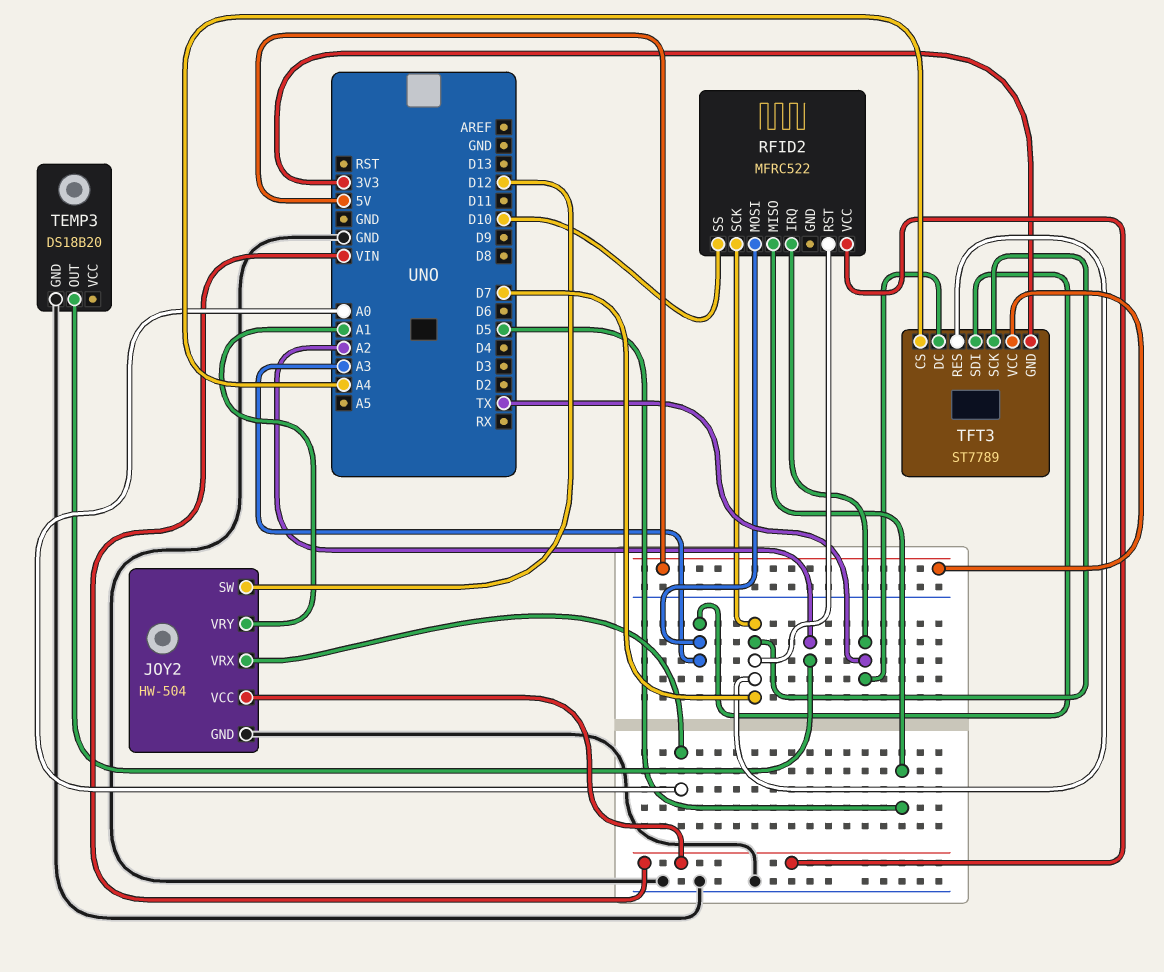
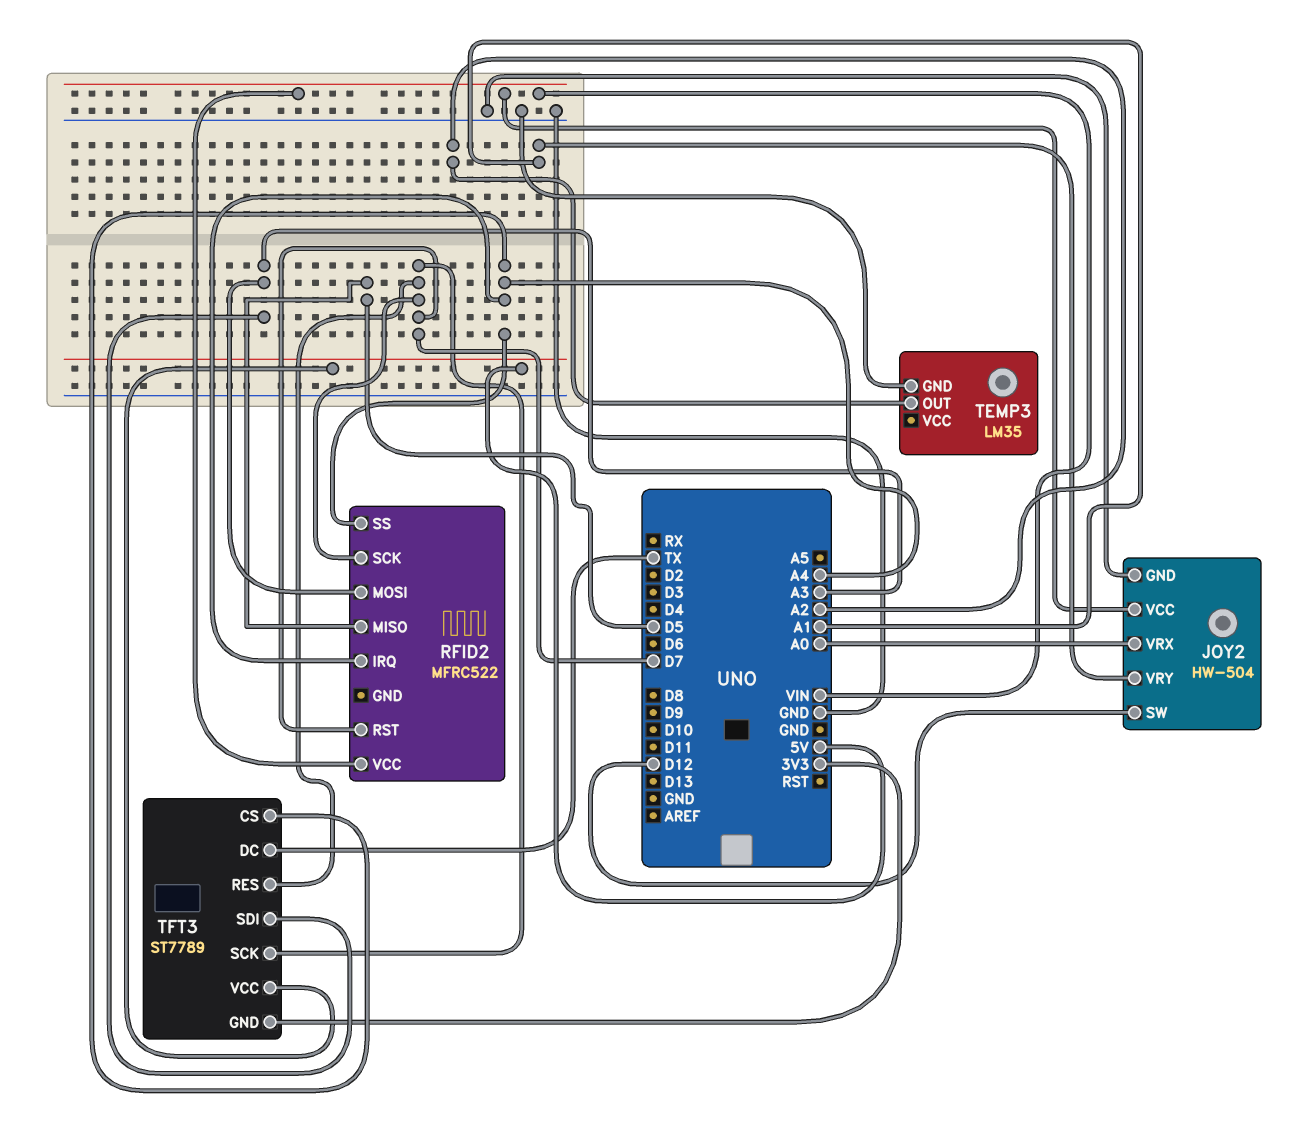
RFID2 pin IRQ: TX -> A4
RFID2 pin SS: D10 -> A4
TEMP3: DS18B20 -> LM35

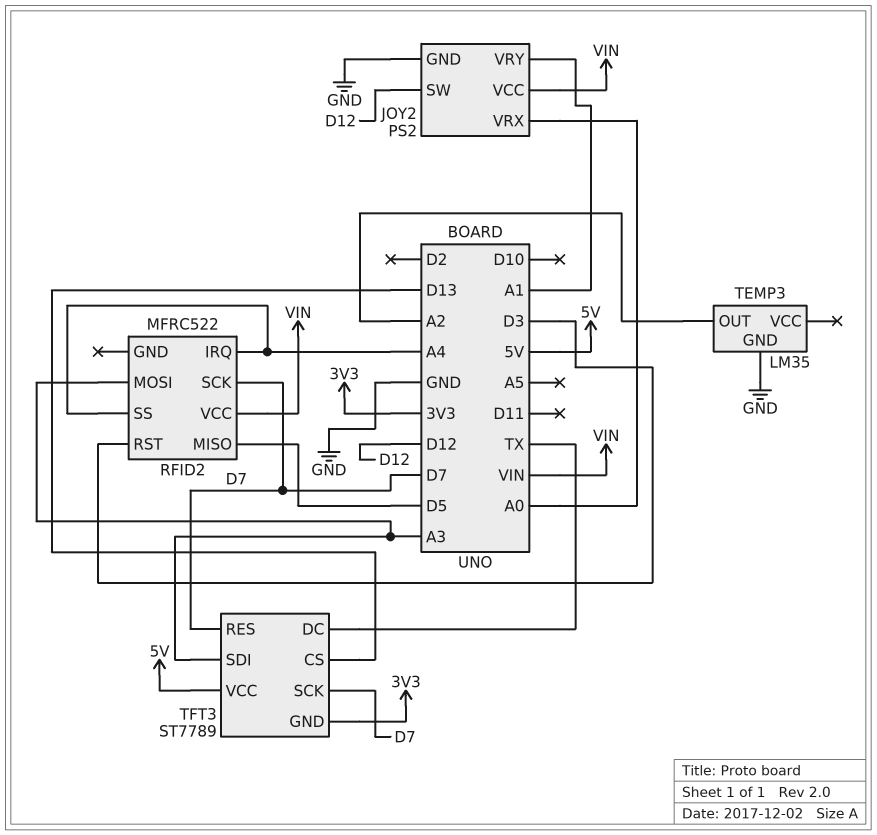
JOY2: HW-504 -> PS2
RFID2 pin RST: D7 -> D3
TFT3 pin CS: A4 -> D13

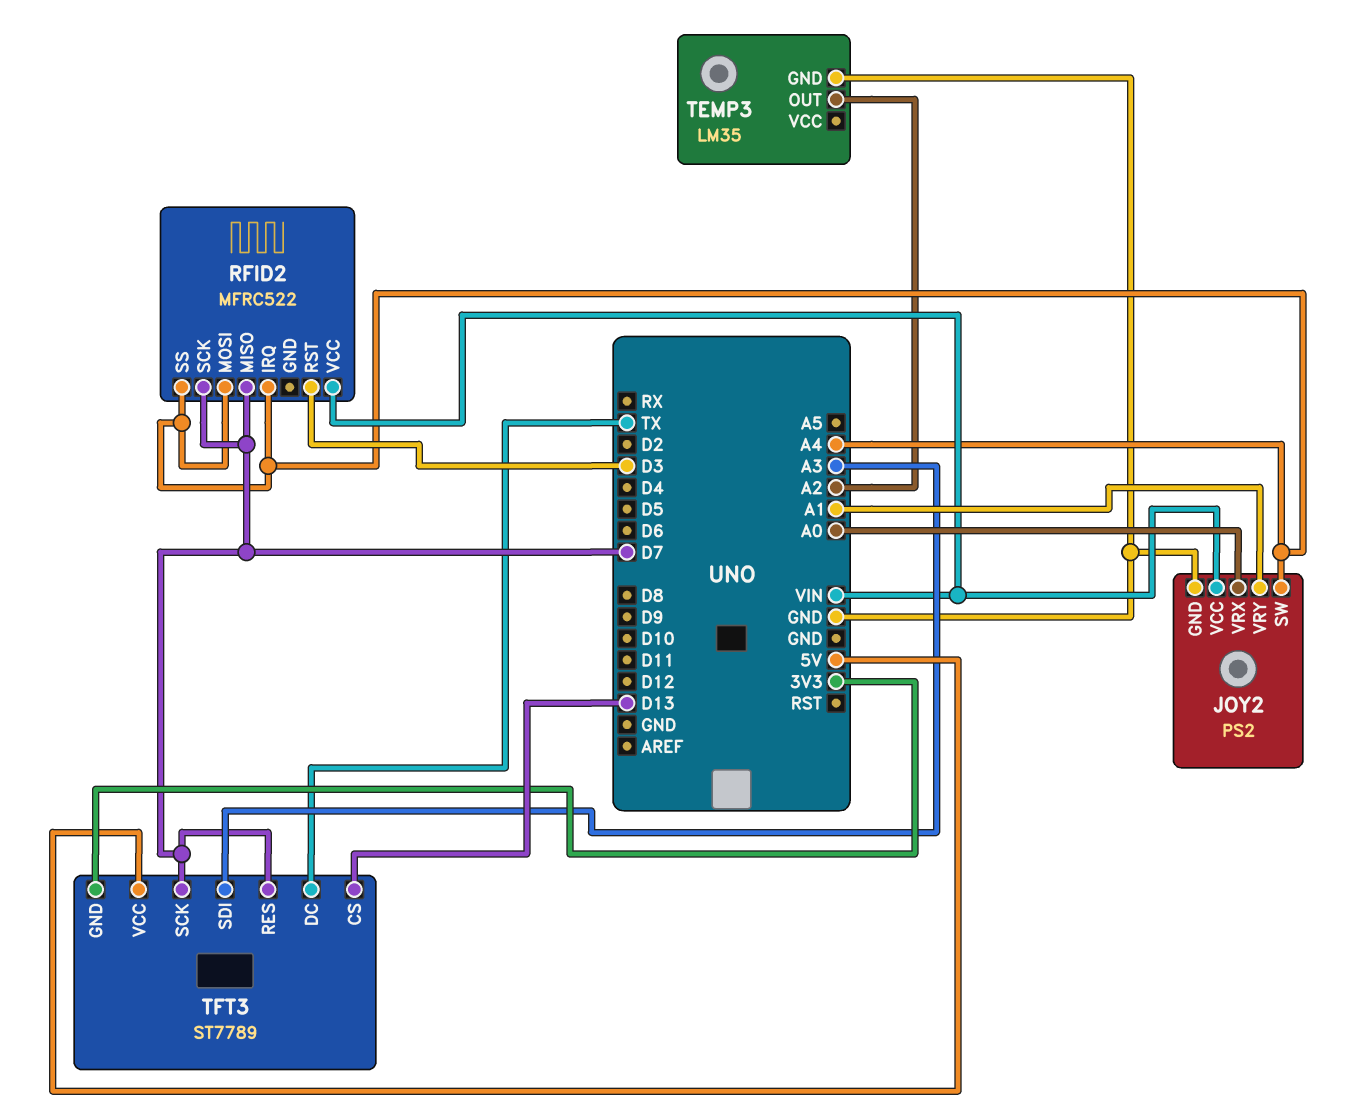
JOY2 pin SW: D12 -> A4
RFID2 pin MISO: D5 -> D7
RFID2 pin MOSI: A3 -> A4

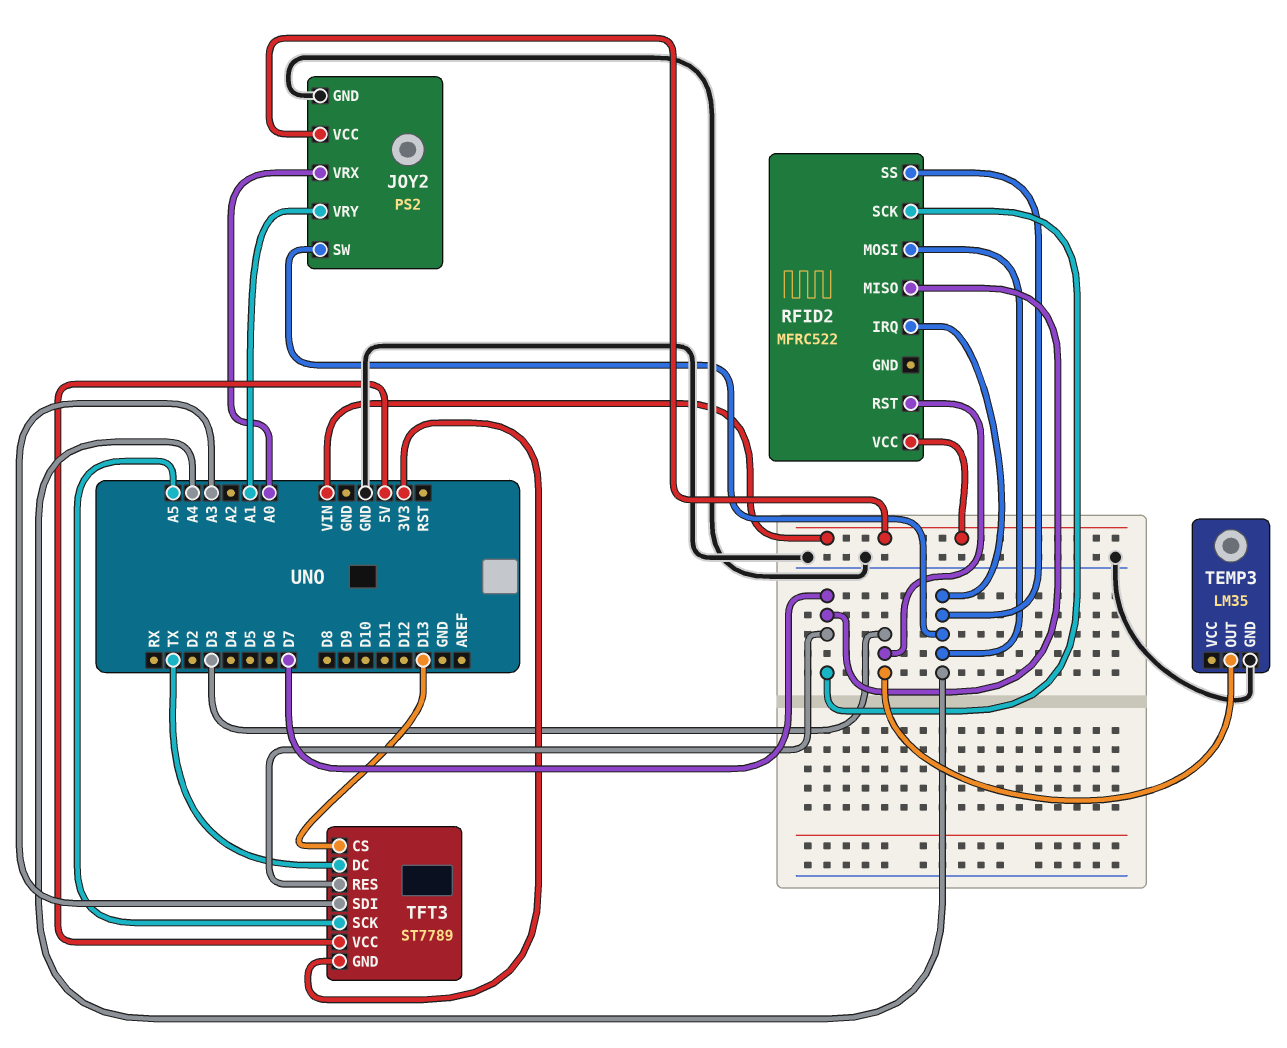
TEMP3 pin OUT: A2 -> D3
TFT3 pin SCK: D7 -> A5

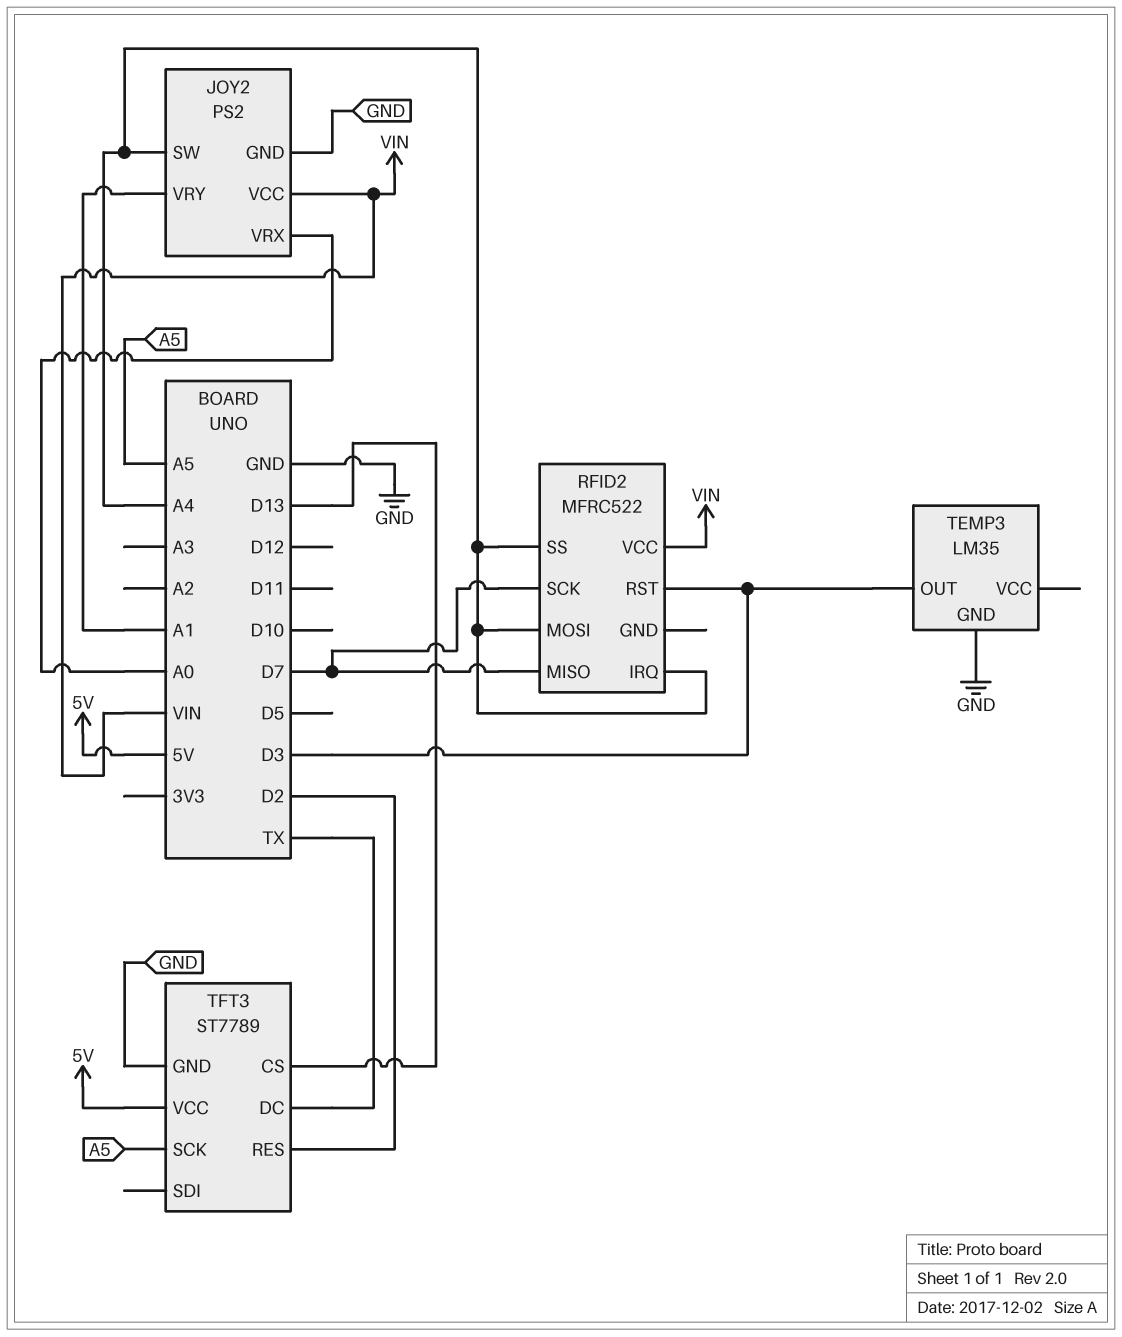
TFT3 pin GND: 3V3 -> GND
TFT3 pin RES: D7 -> D2
TFT3 pin SDI: A3 -> none

